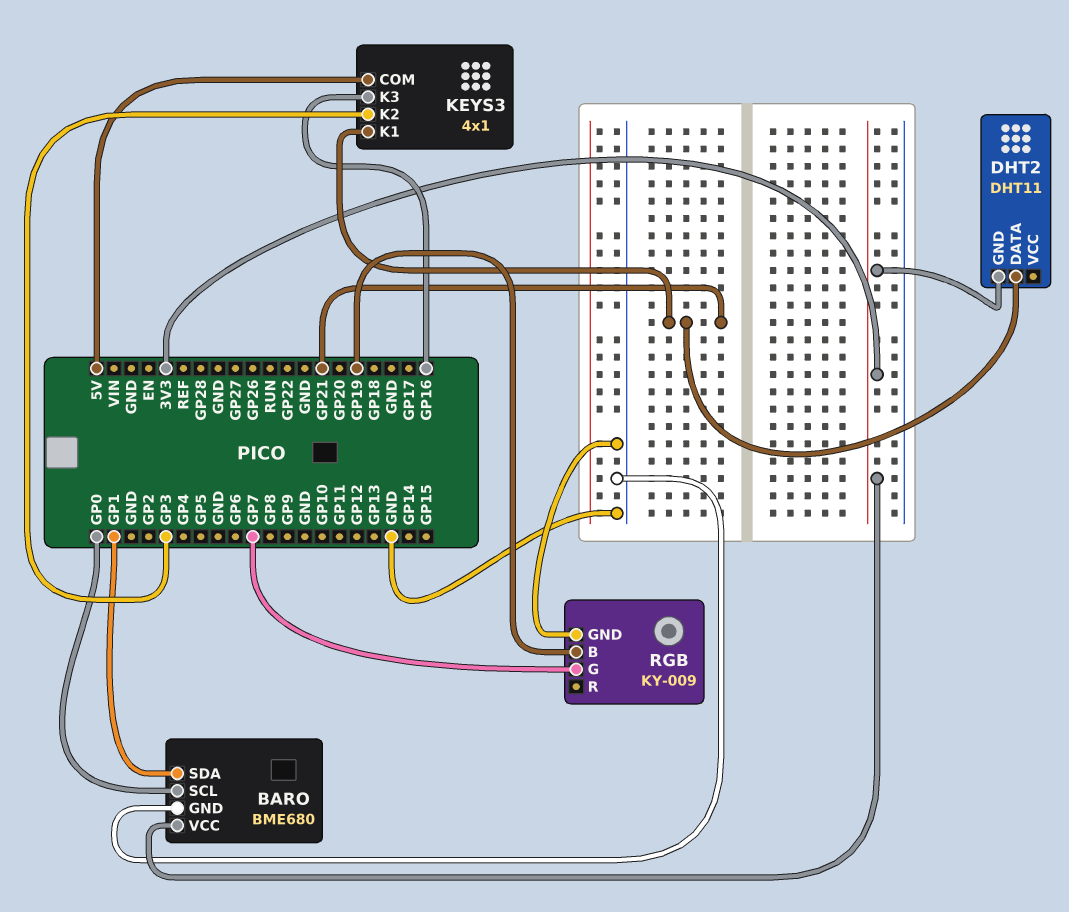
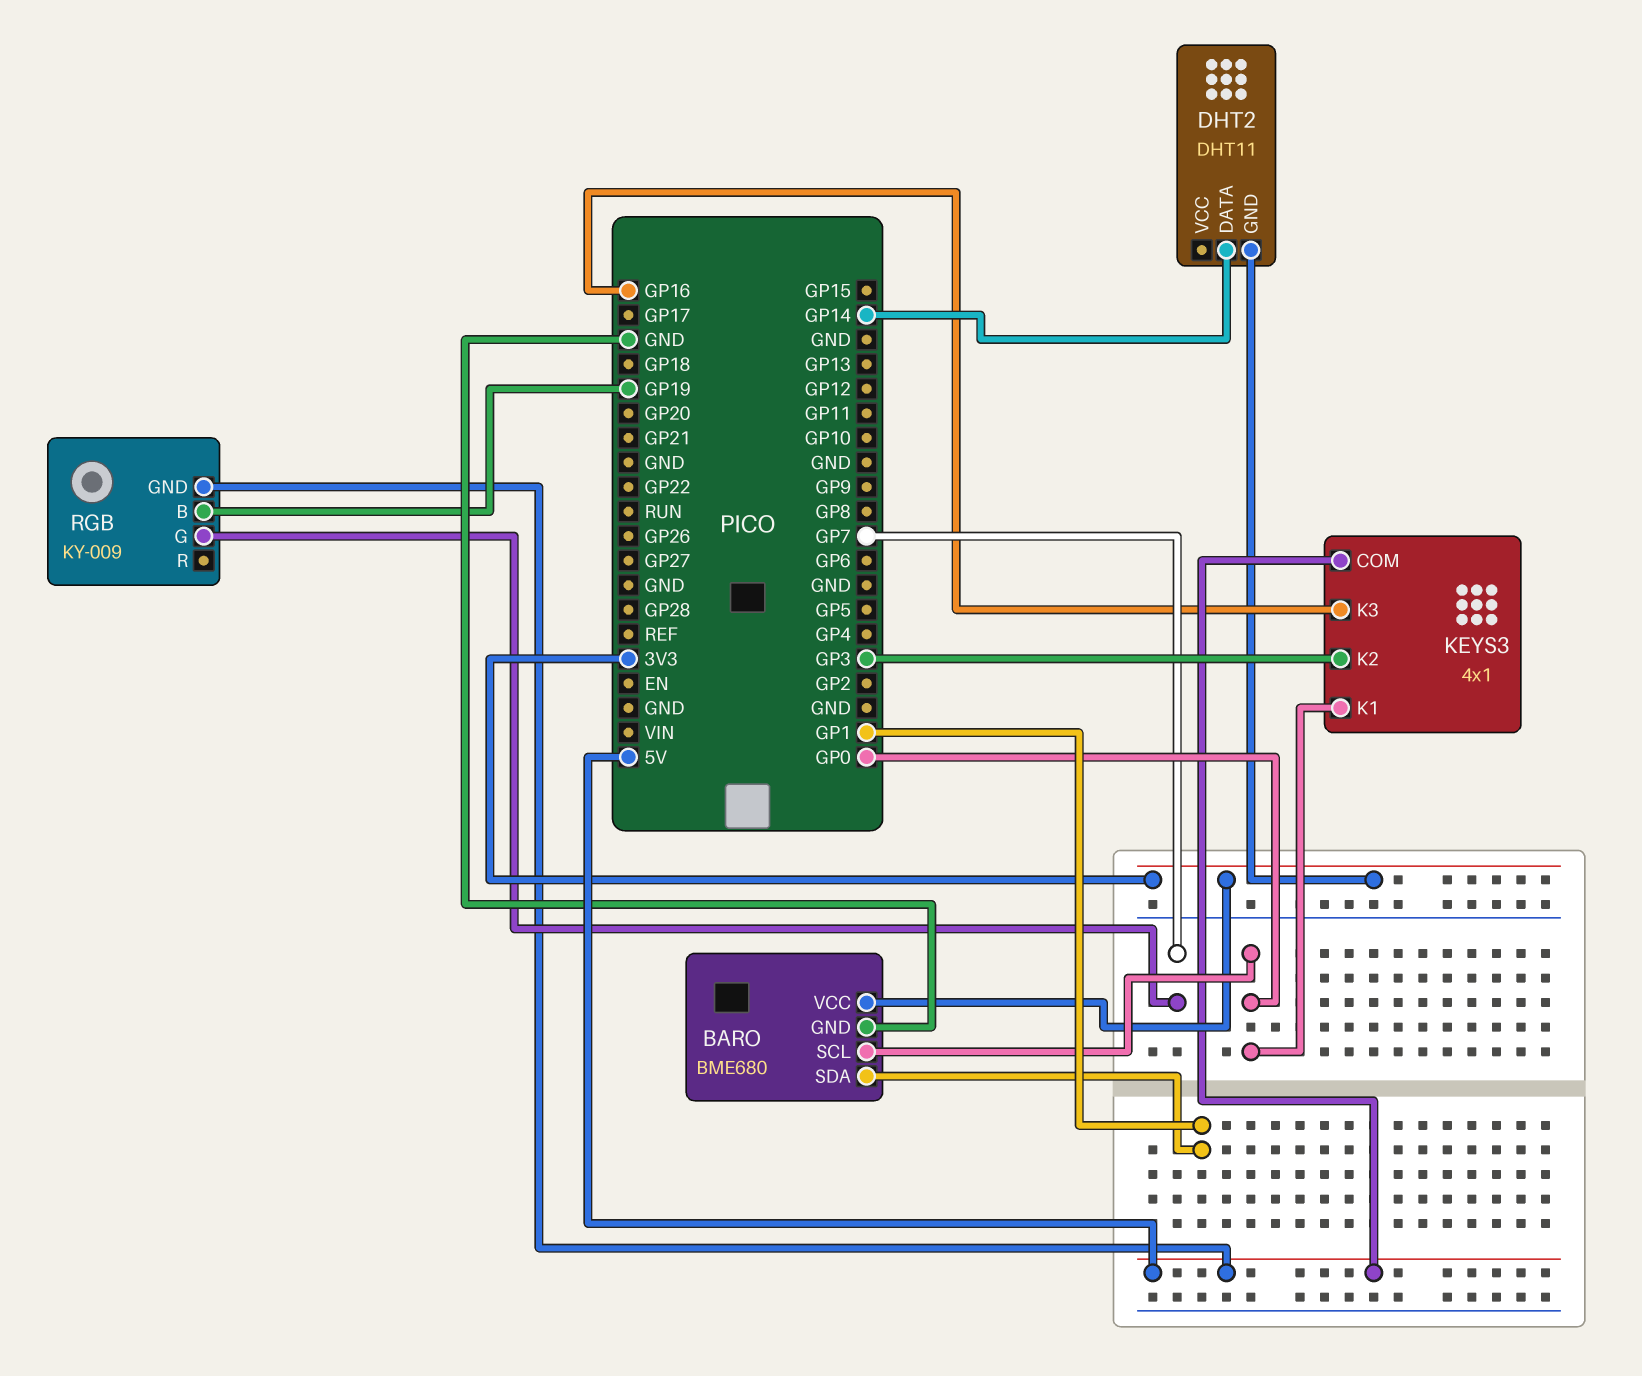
DHT2 pin DATA: GP21 -> GP14
KEYS3 pin K1: GP21 -> GP0
RGB pin GND: GND -> 5V

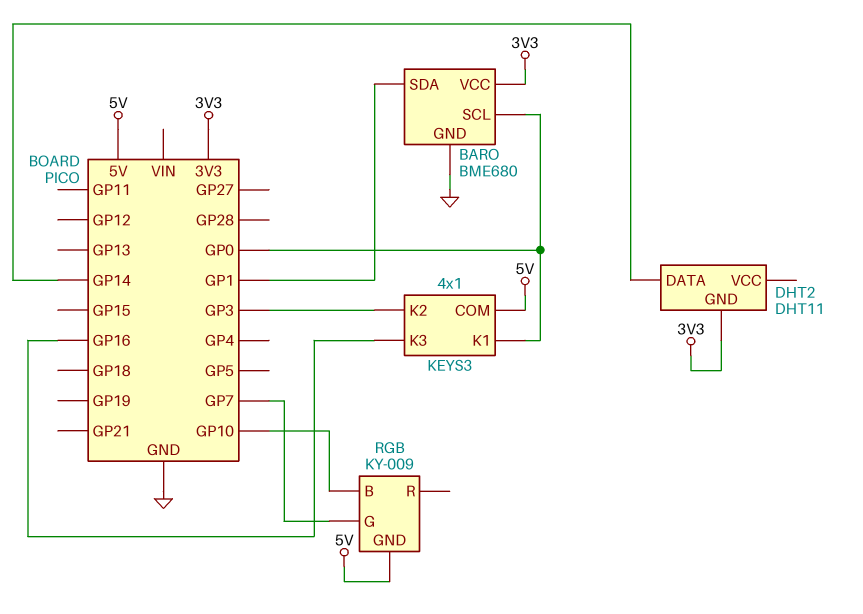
RGB pin B: GP19 -> GP10

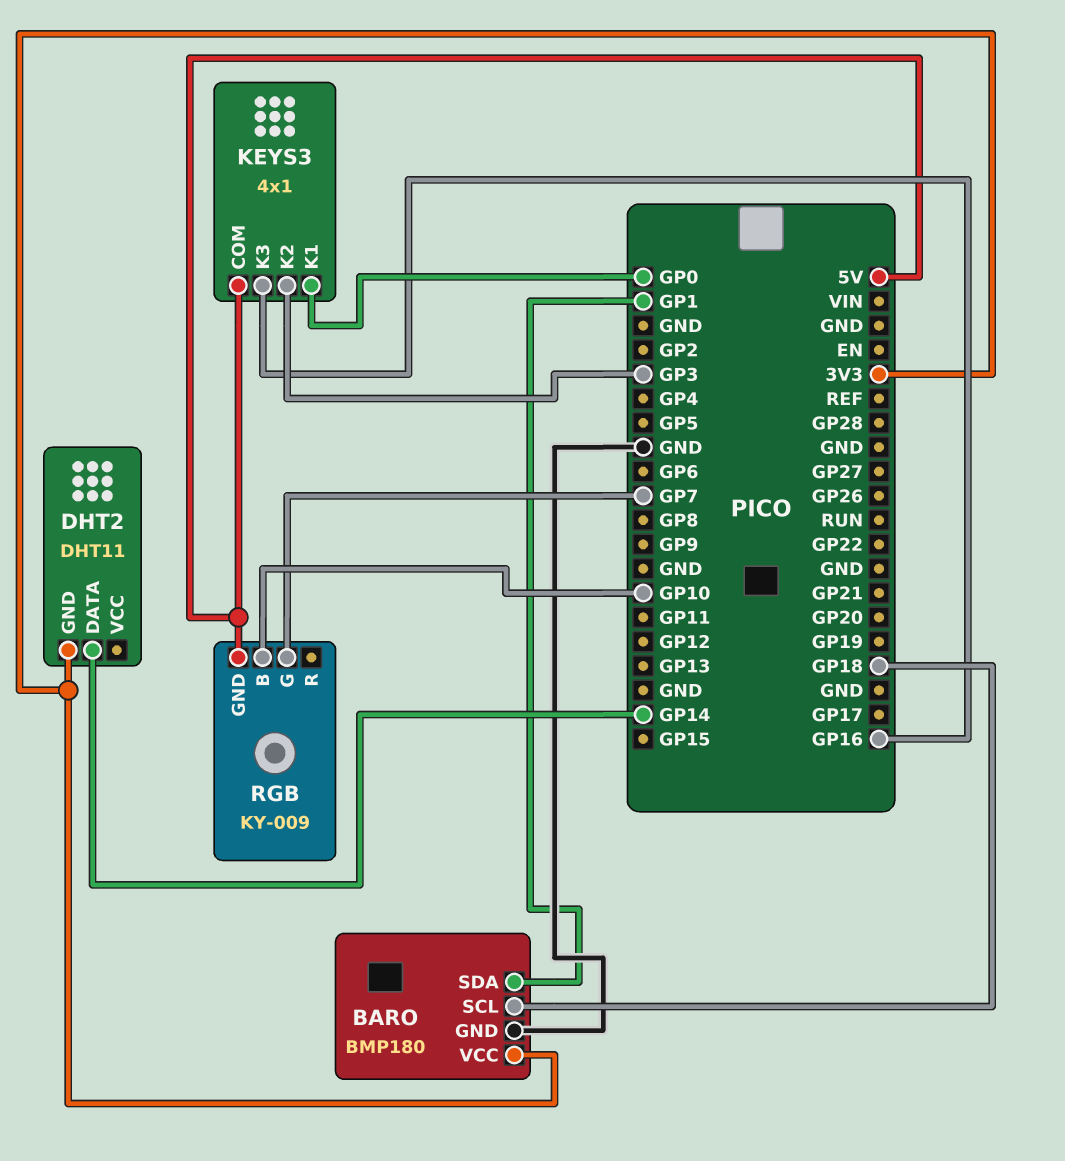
BARO: BME680 -> BMP180
BARO pin SCL: GP0 -> GP18

